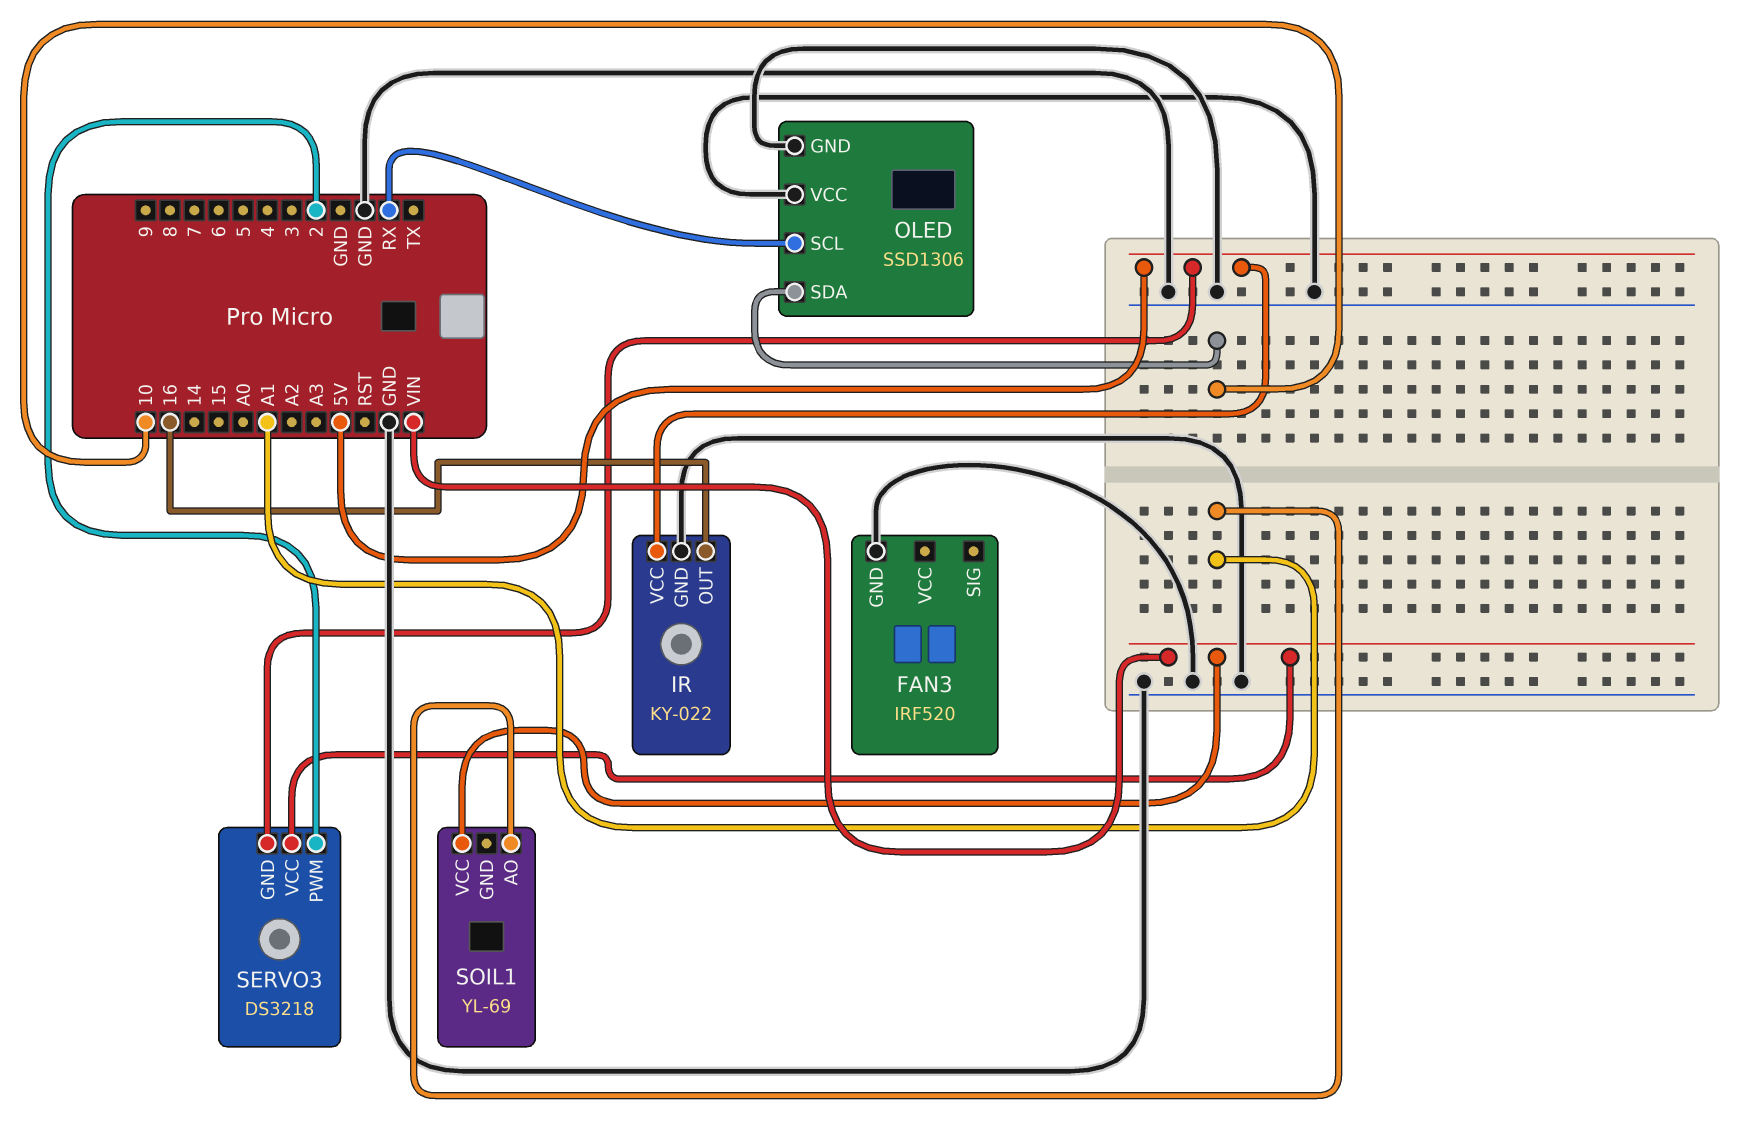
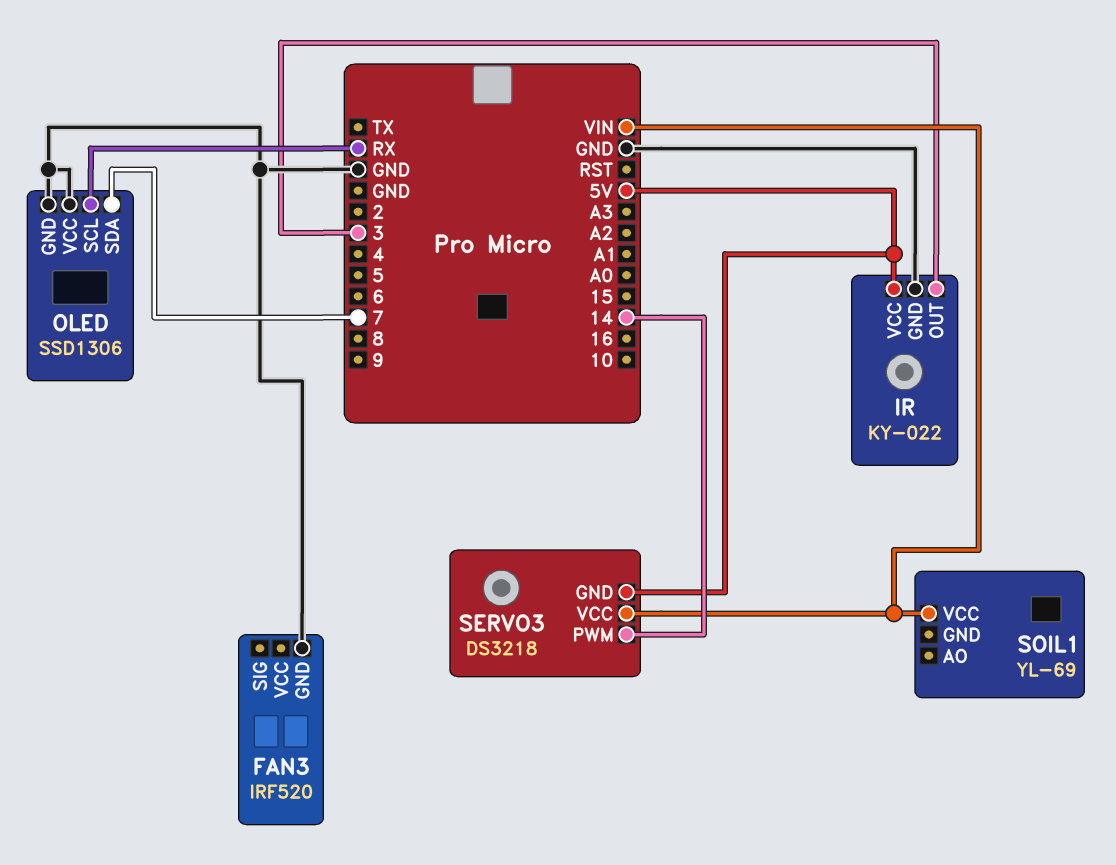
IR pin OUT: 16 -> 3
OLED pin SDA: 10 -> 7
SERVO3 pin PWM: 2 -> 14
SOIL1 pin AO: A1 -> none

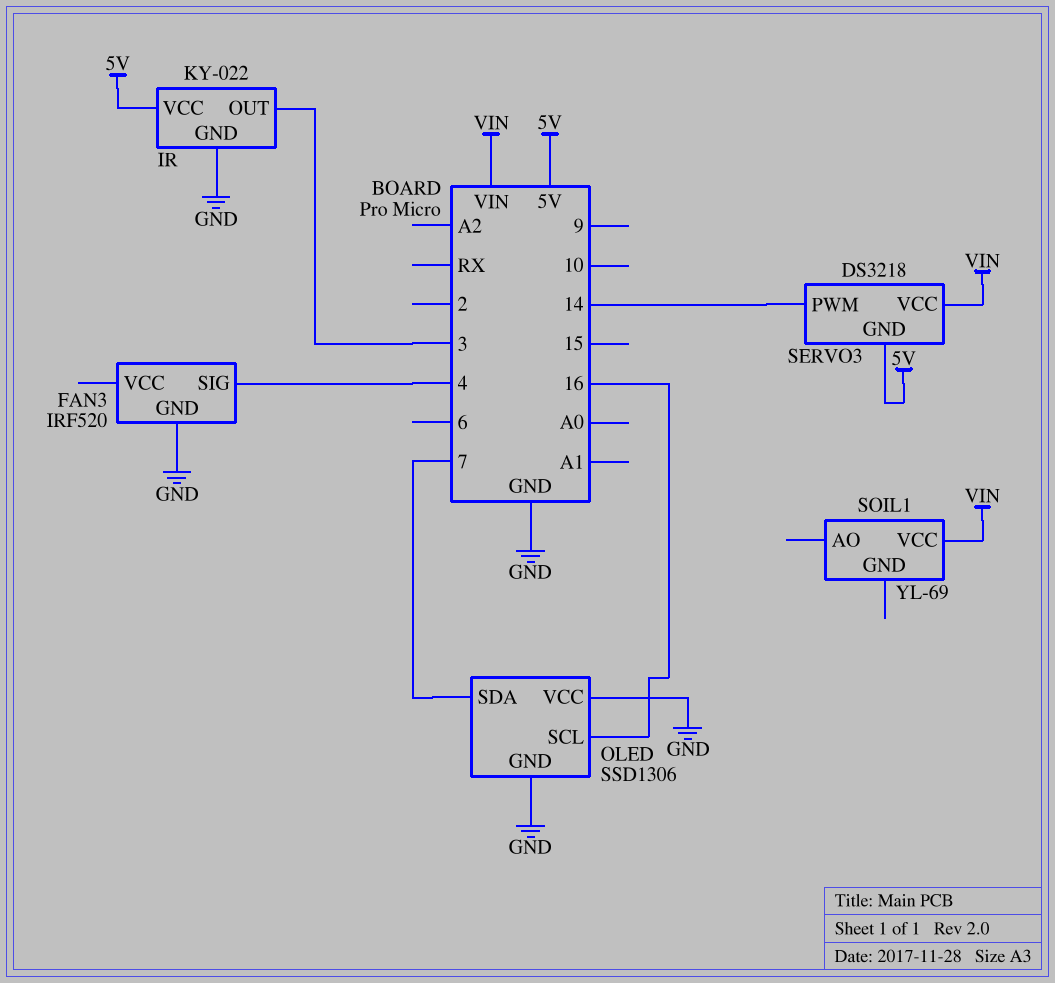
FAN3 pin SIG: none -> 4
OLED pin SCL: RX -> 16

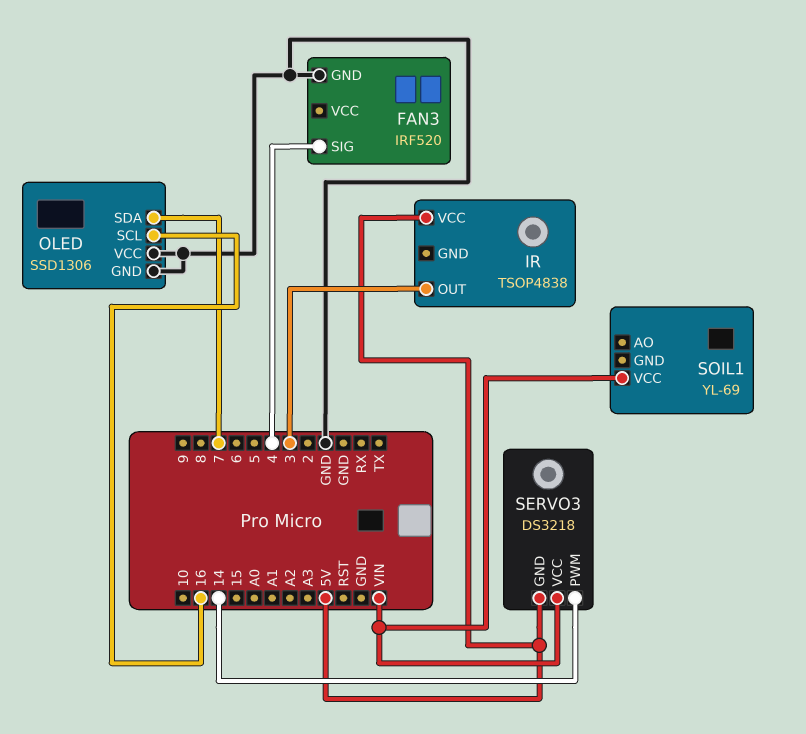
IR: KY-022 -> TSOP4838
IR pin GND: GND -> none

